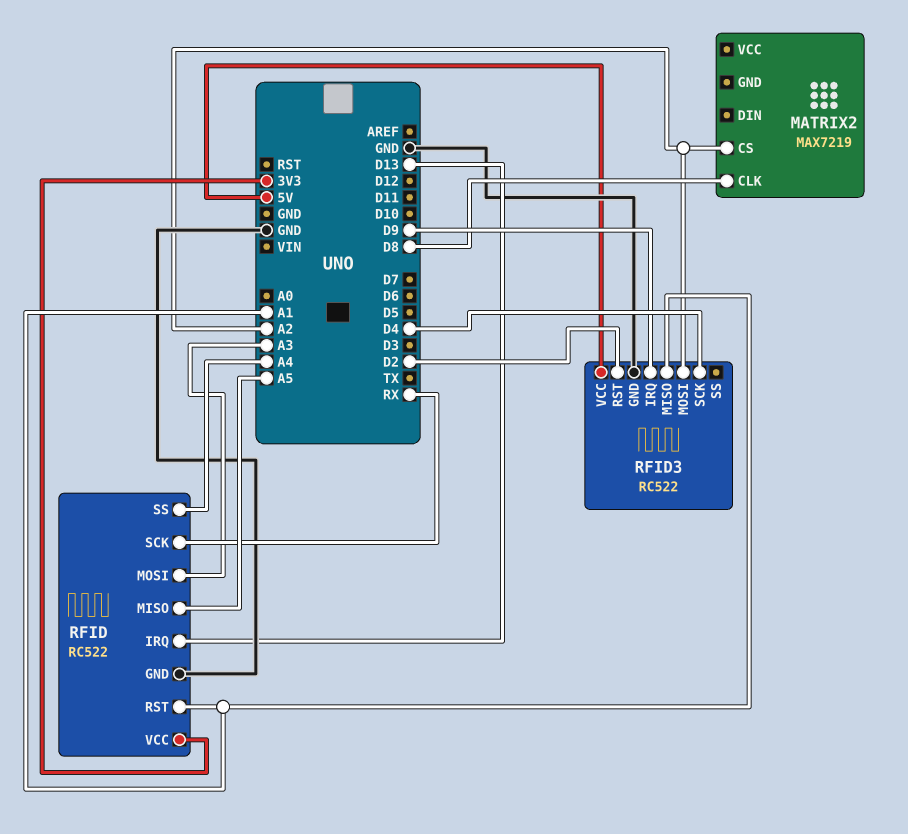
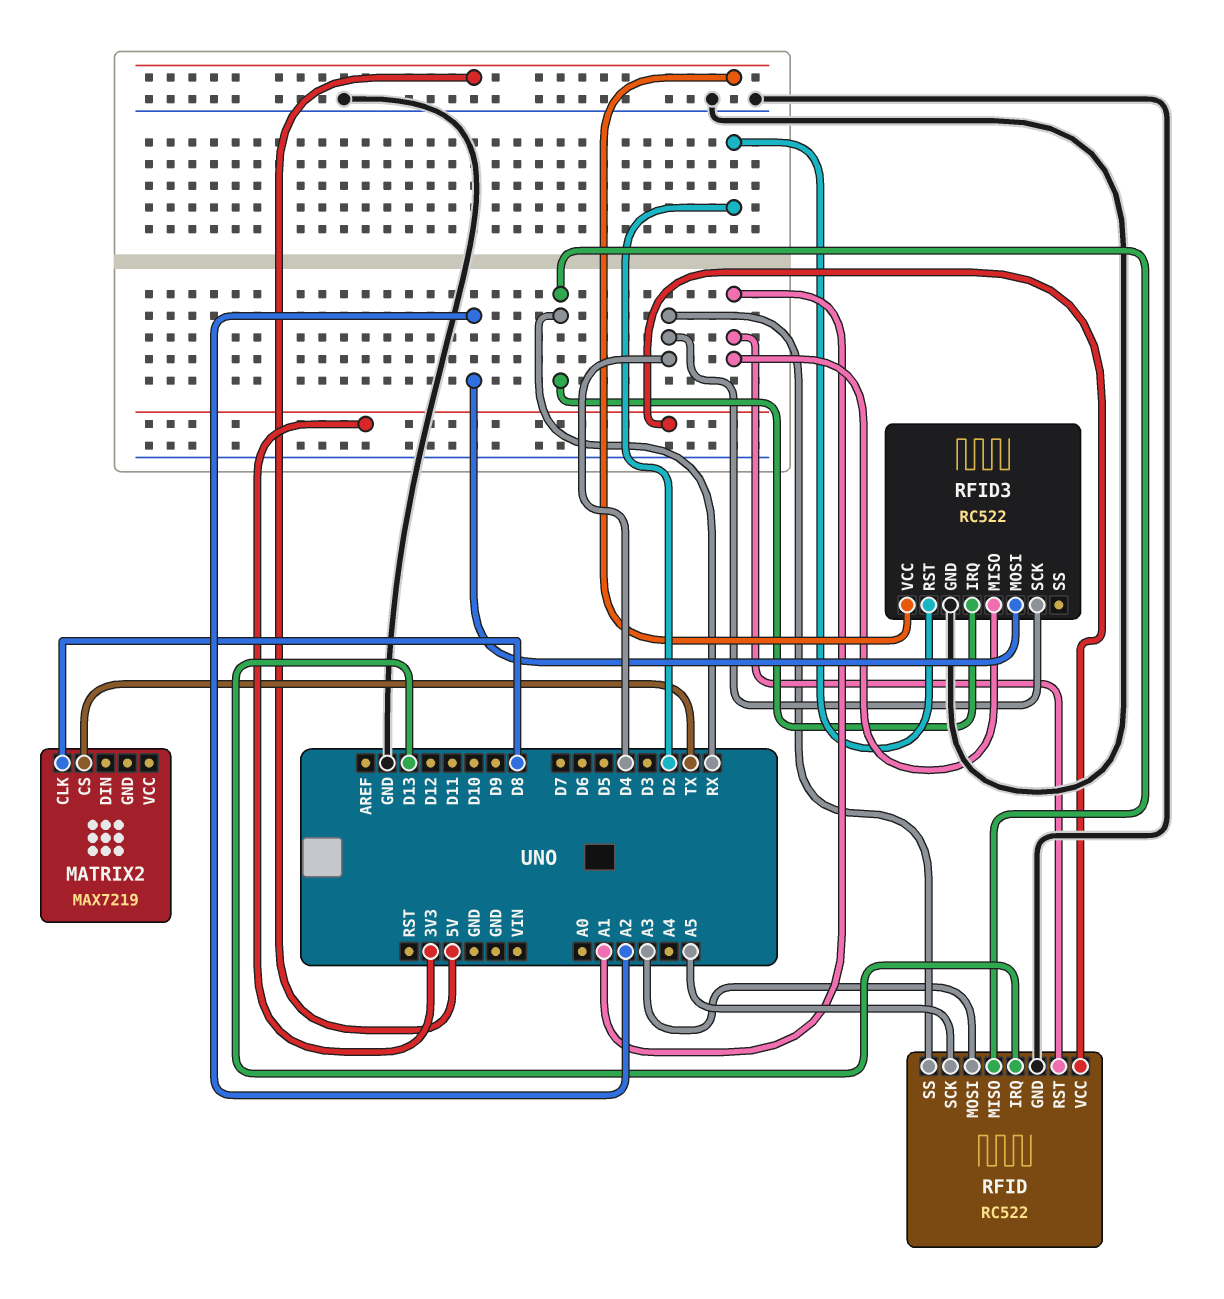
MATRIX2 pin CS: A2 -> TX
RFID pin MISO: A5 -> RX
RFID pin SCK: RX -> A5
RFID pin SS: A4 -> D4
RFID3 pin IRQ: D9 -> RX

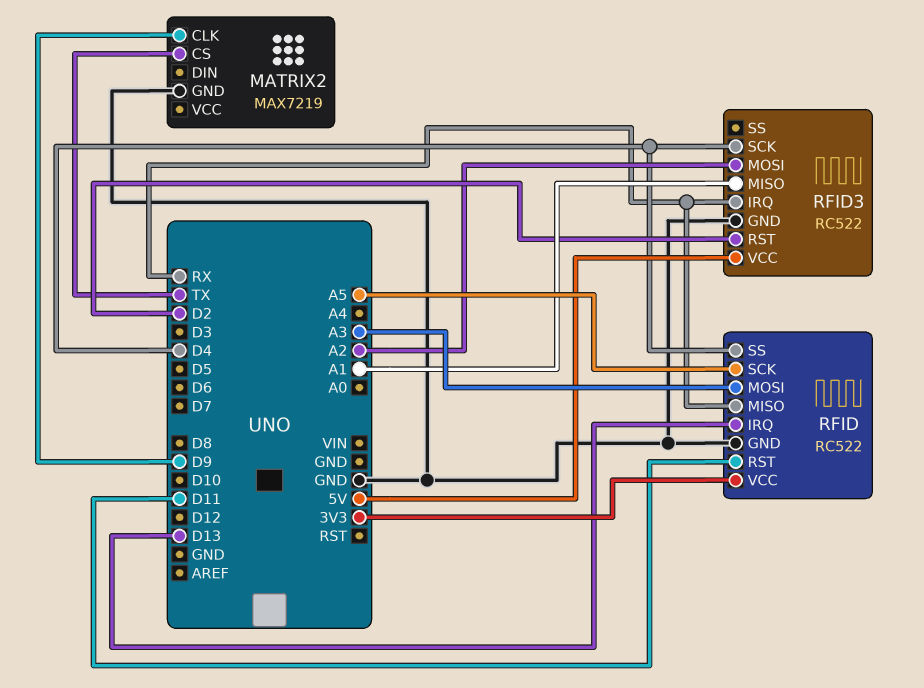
MATRIX2 pin CLK: D8 -> D9
MATRIX2 pin GND: none -> GND
RFID pin RST: A1 -> D11

